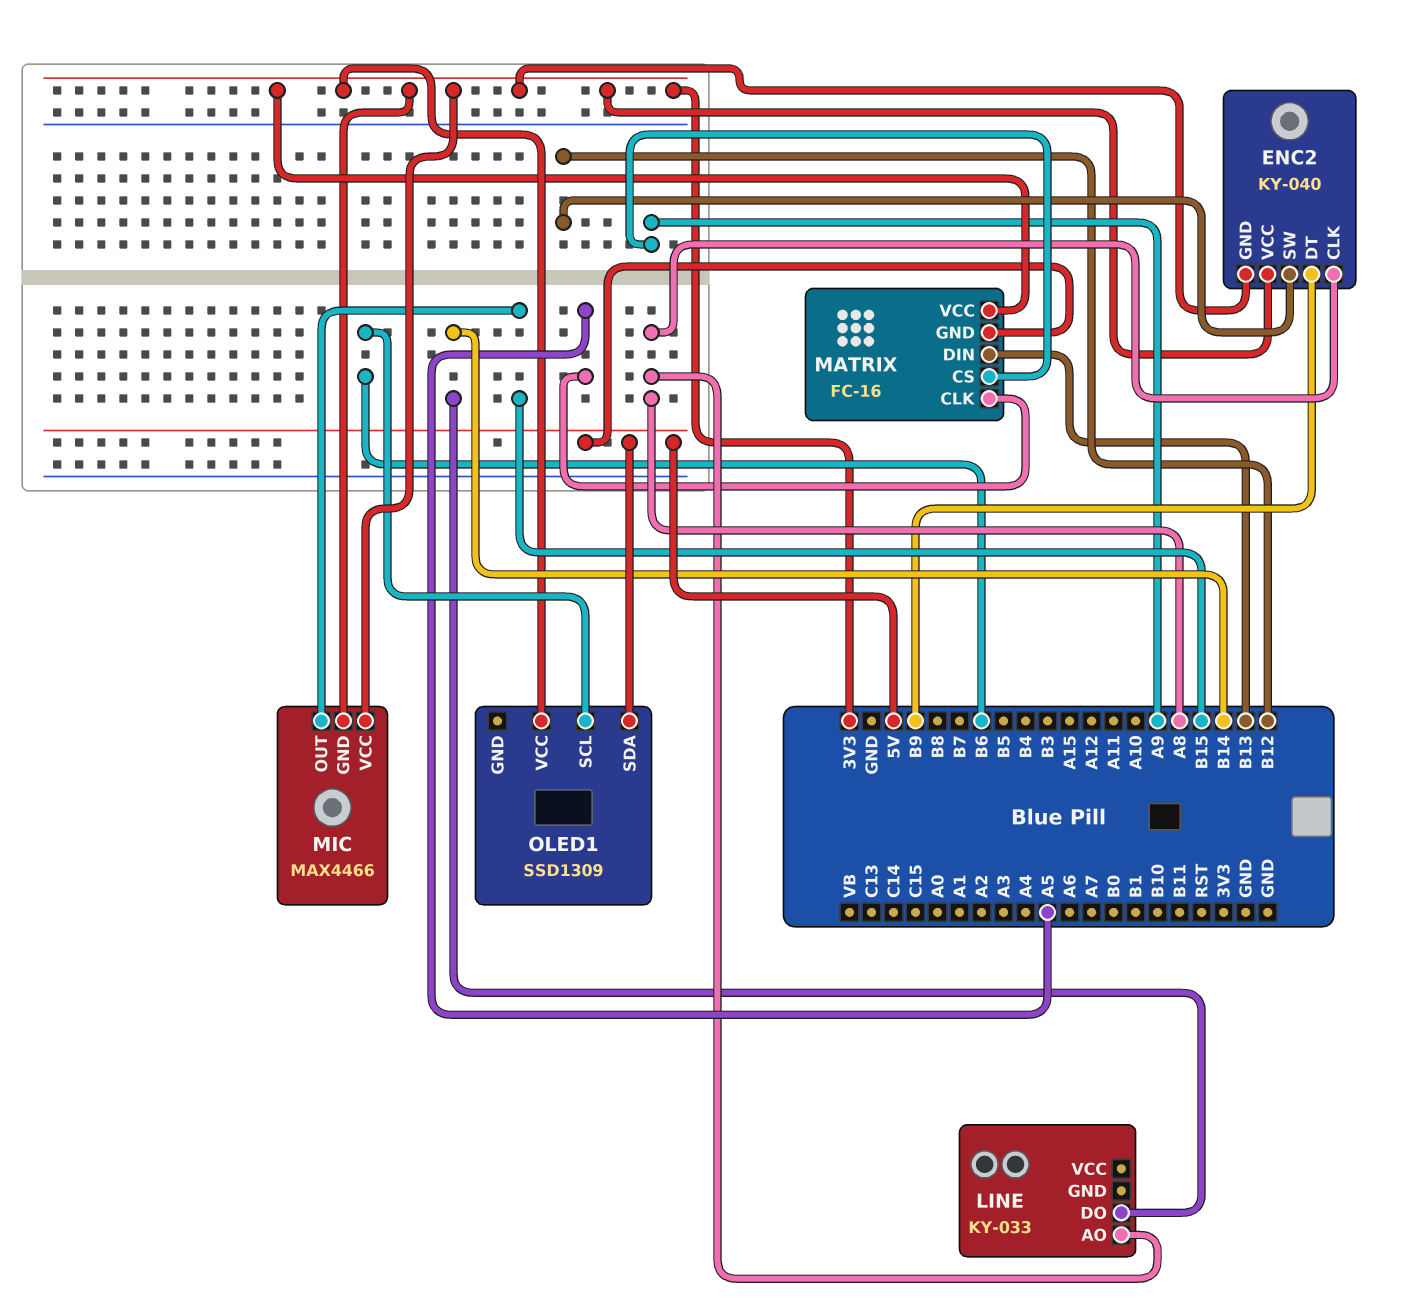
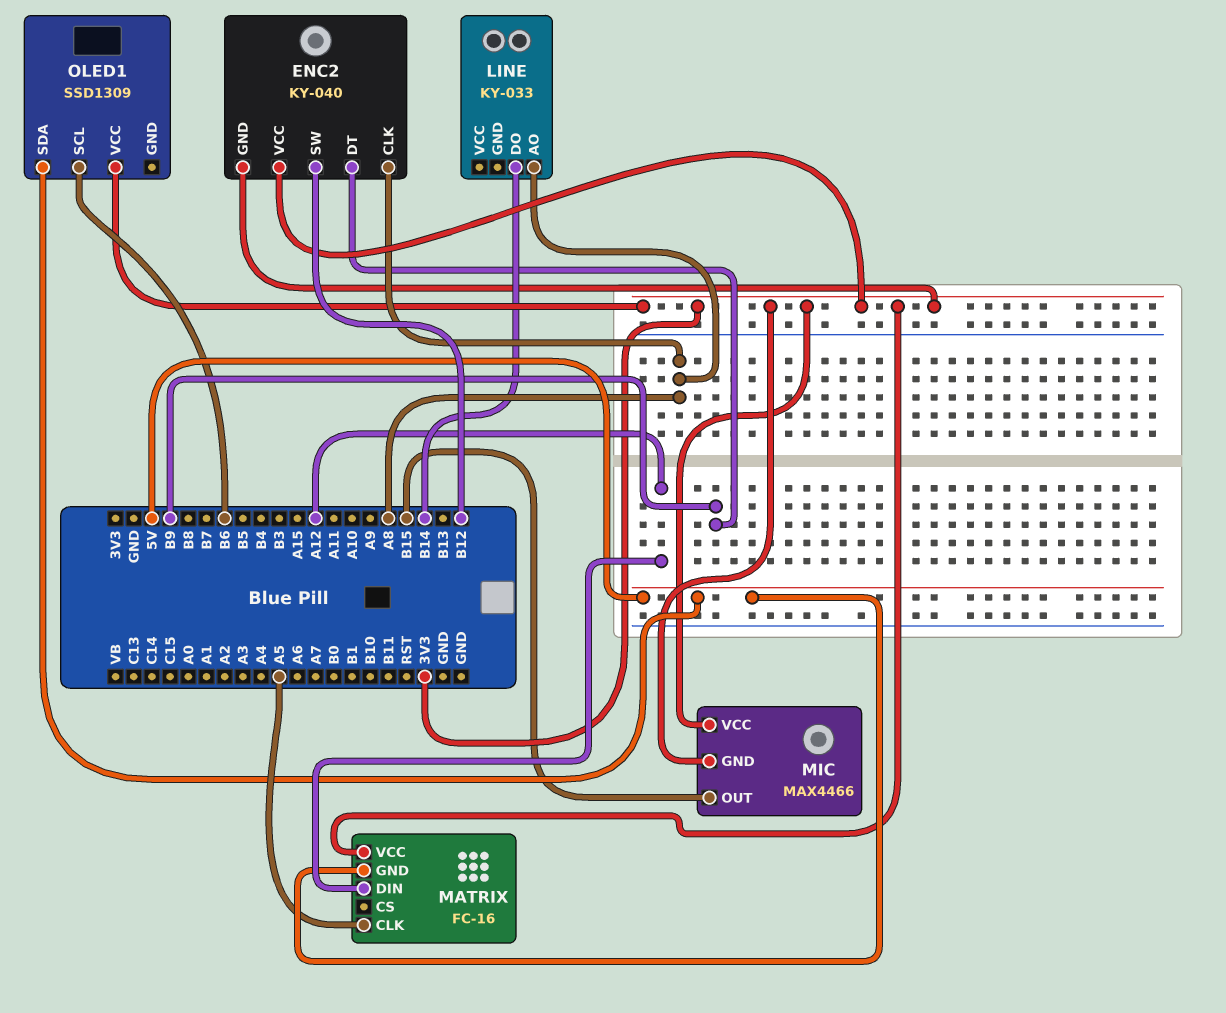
MATRIX pin CS: A9 -> none
MATRIX pin DIN: B13 -> A12

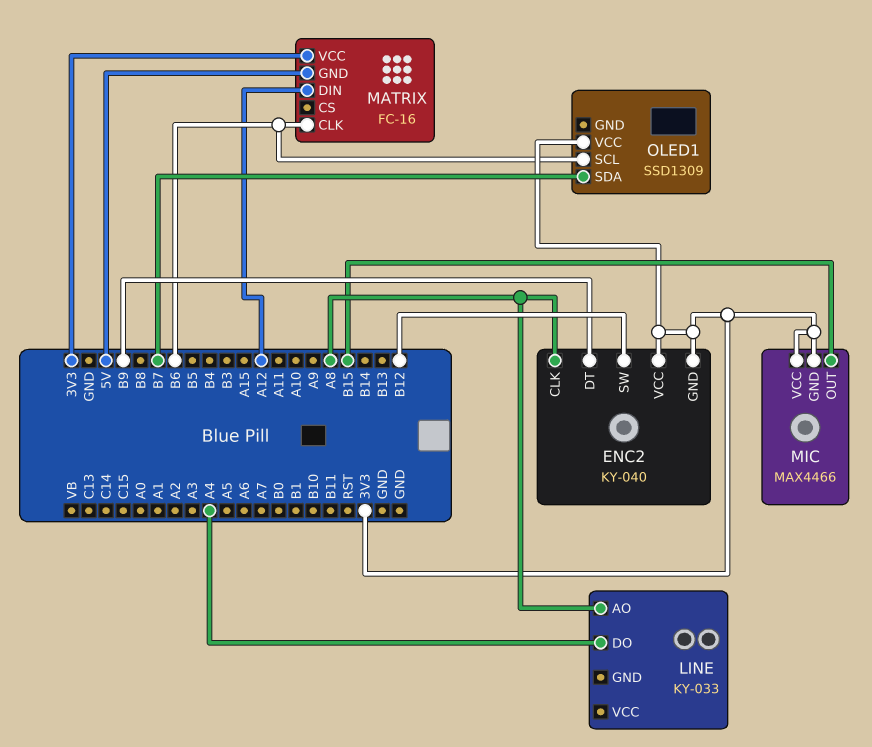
LINE pin DO: B14 -> A4
MATRIX pin CLK: A5 -> B6
OLED1 pin SDA: 5V -> B7

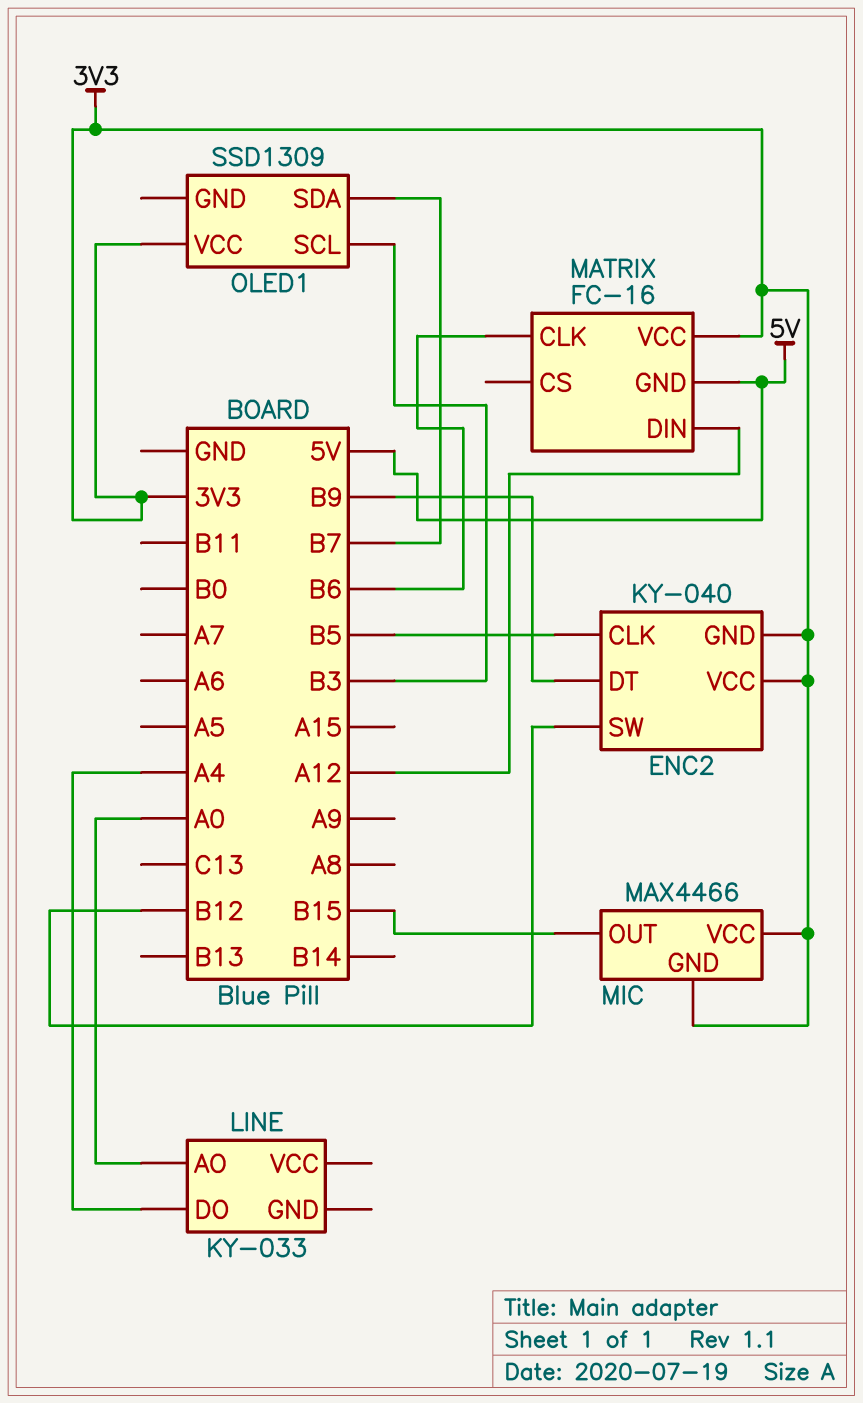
ENC2 pin CLK: A8 -> B5
LINE pin AO: A8 -> A0
OLED1 pin SCL: B6 -> B3

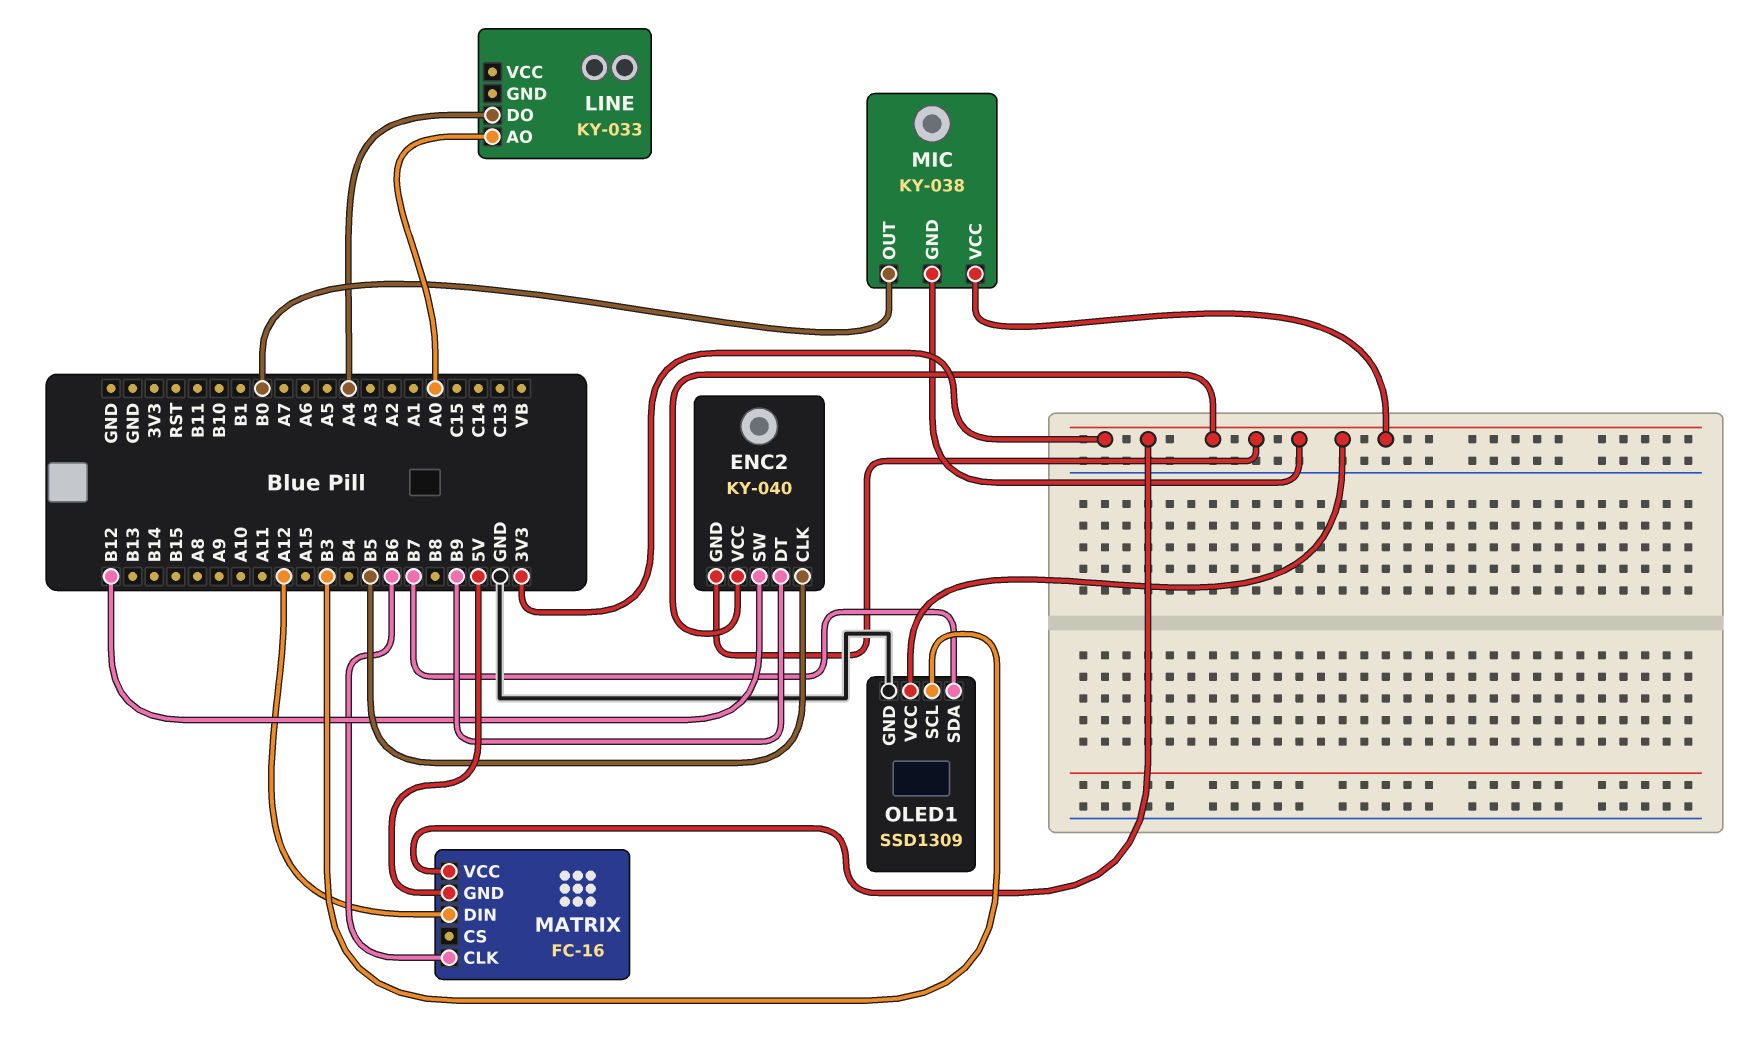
MIC: MAX4466 -> KY-038
MIC pin OUT: B15 -> B0
OLED1 pin GND: none -> GND

